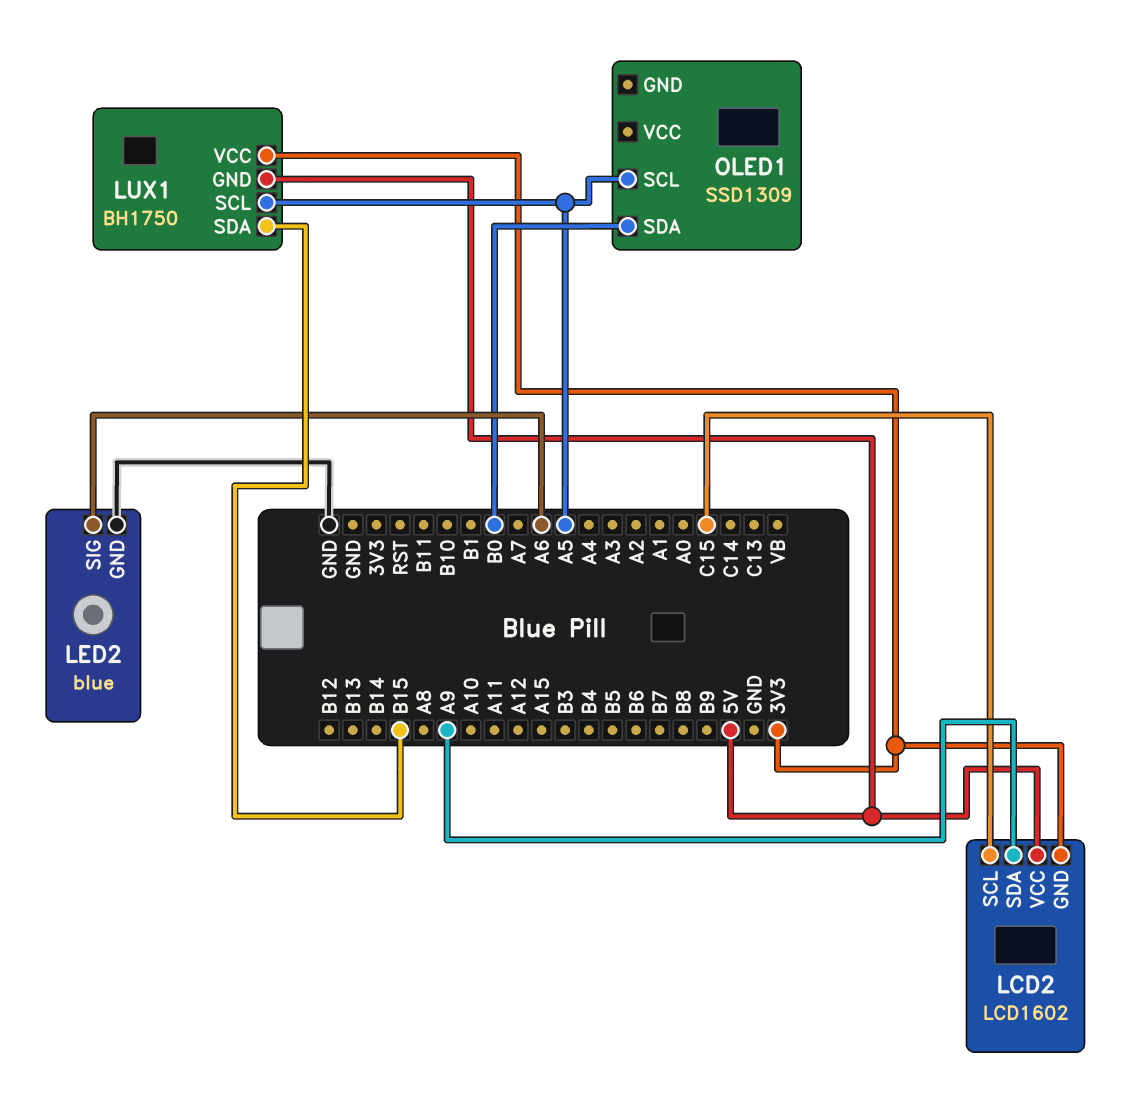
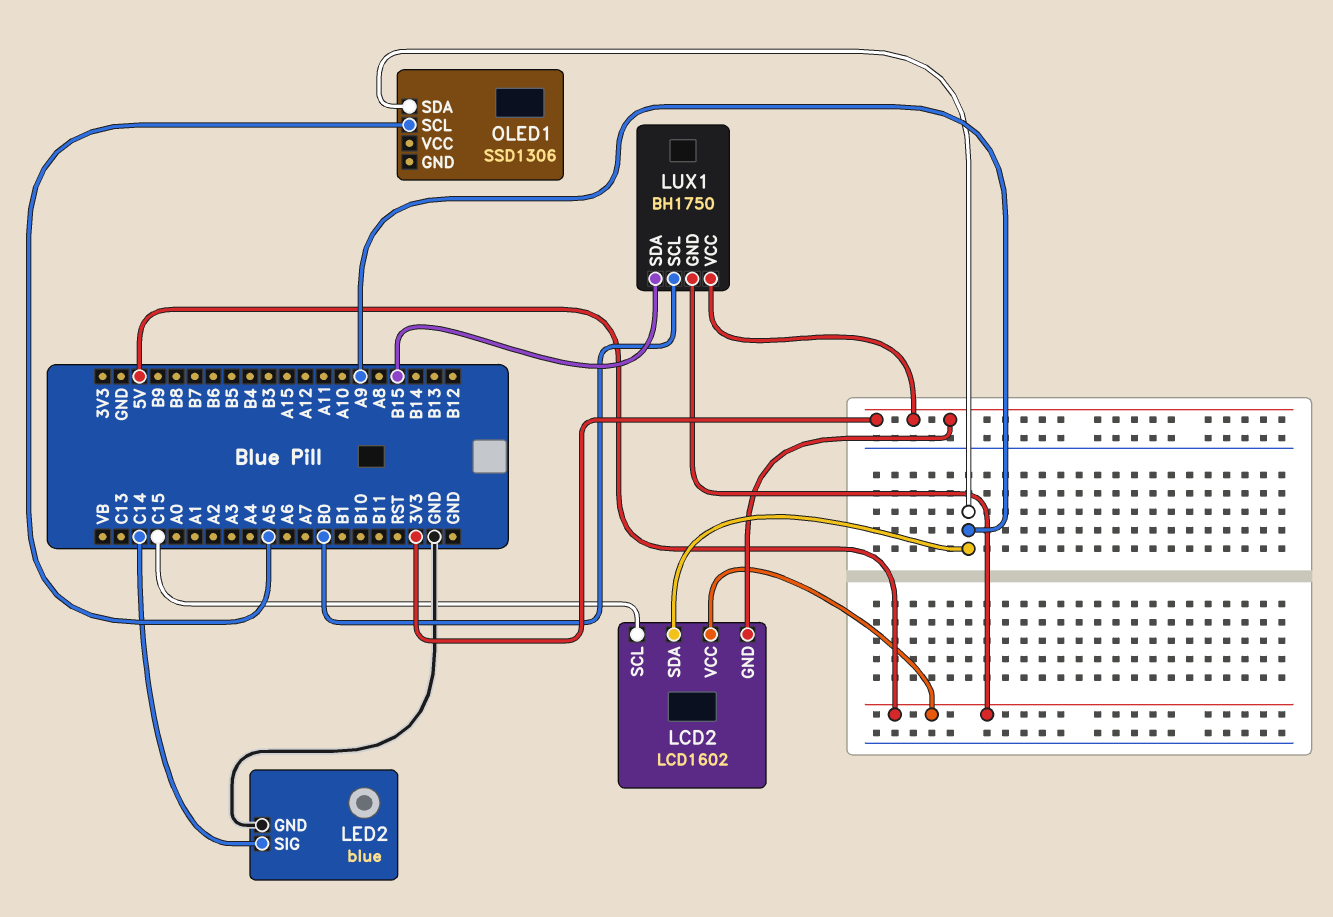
LED2 pin SIG: A6 -> C14
LUX1 pin SCL: A5 -> B0
OLED1: SSD1309 -> SSD1306
OLED1 pin SDA: B0 -> A9

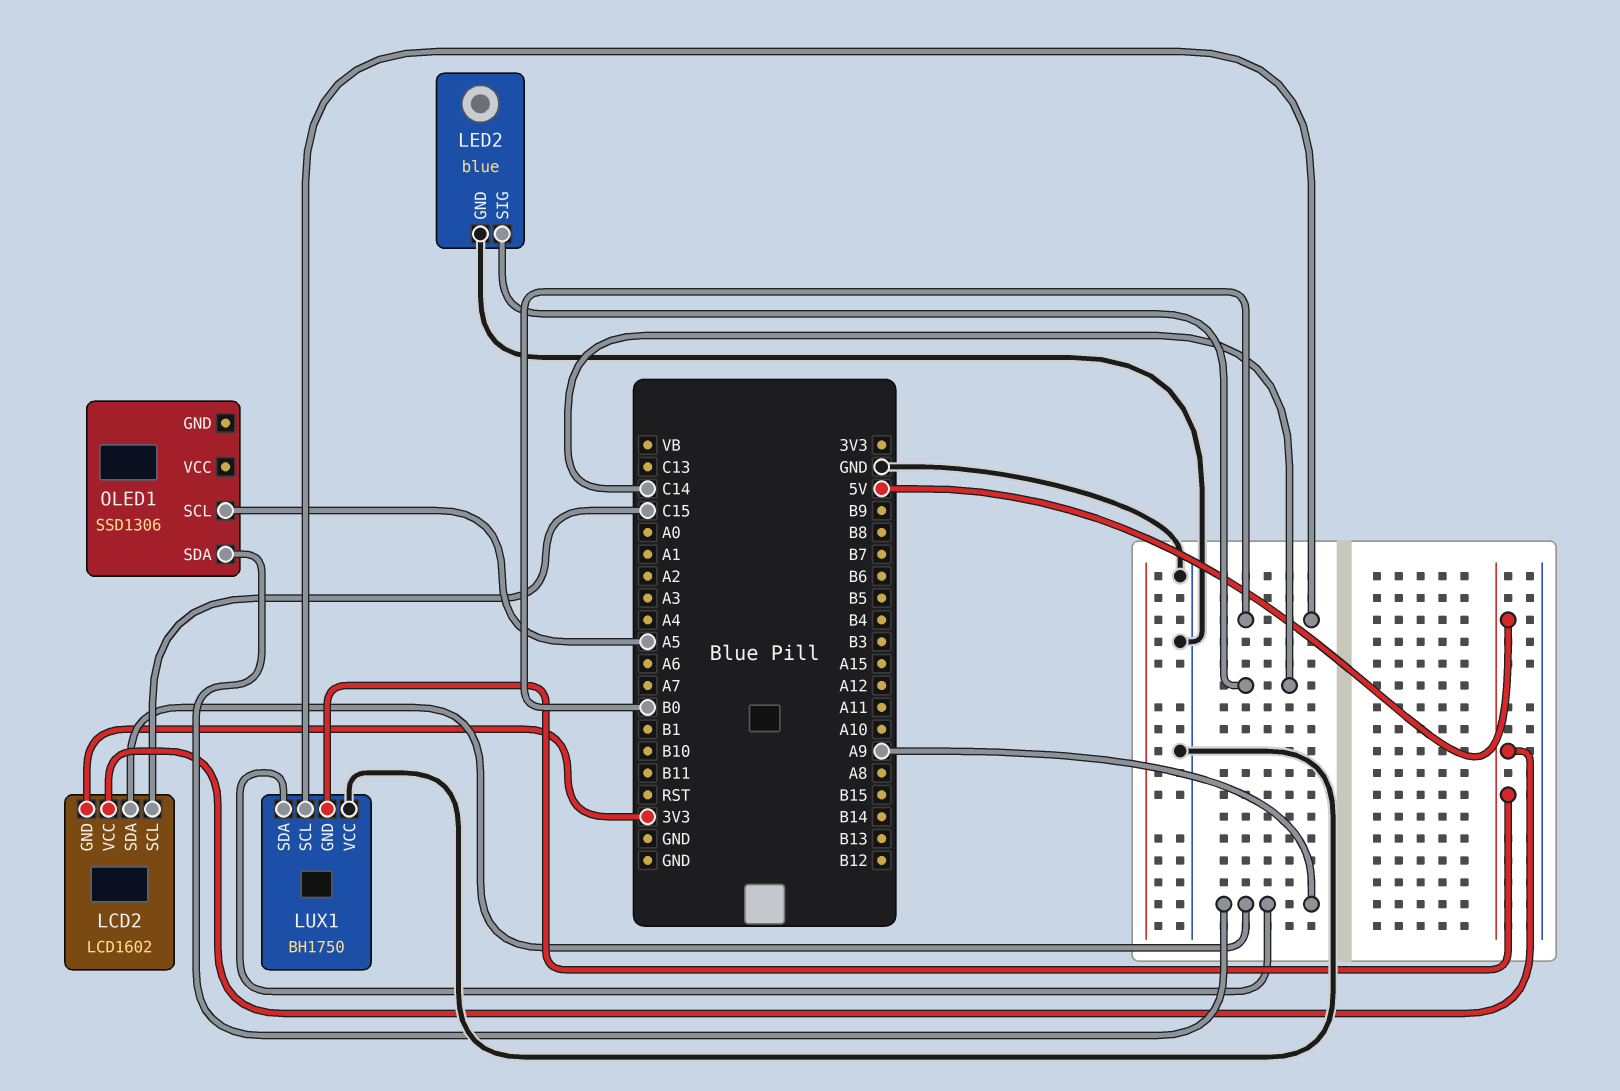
LUX1 pin SDA: B15 -> A9
LUX1 pin VCC: 3V3 -> GND

